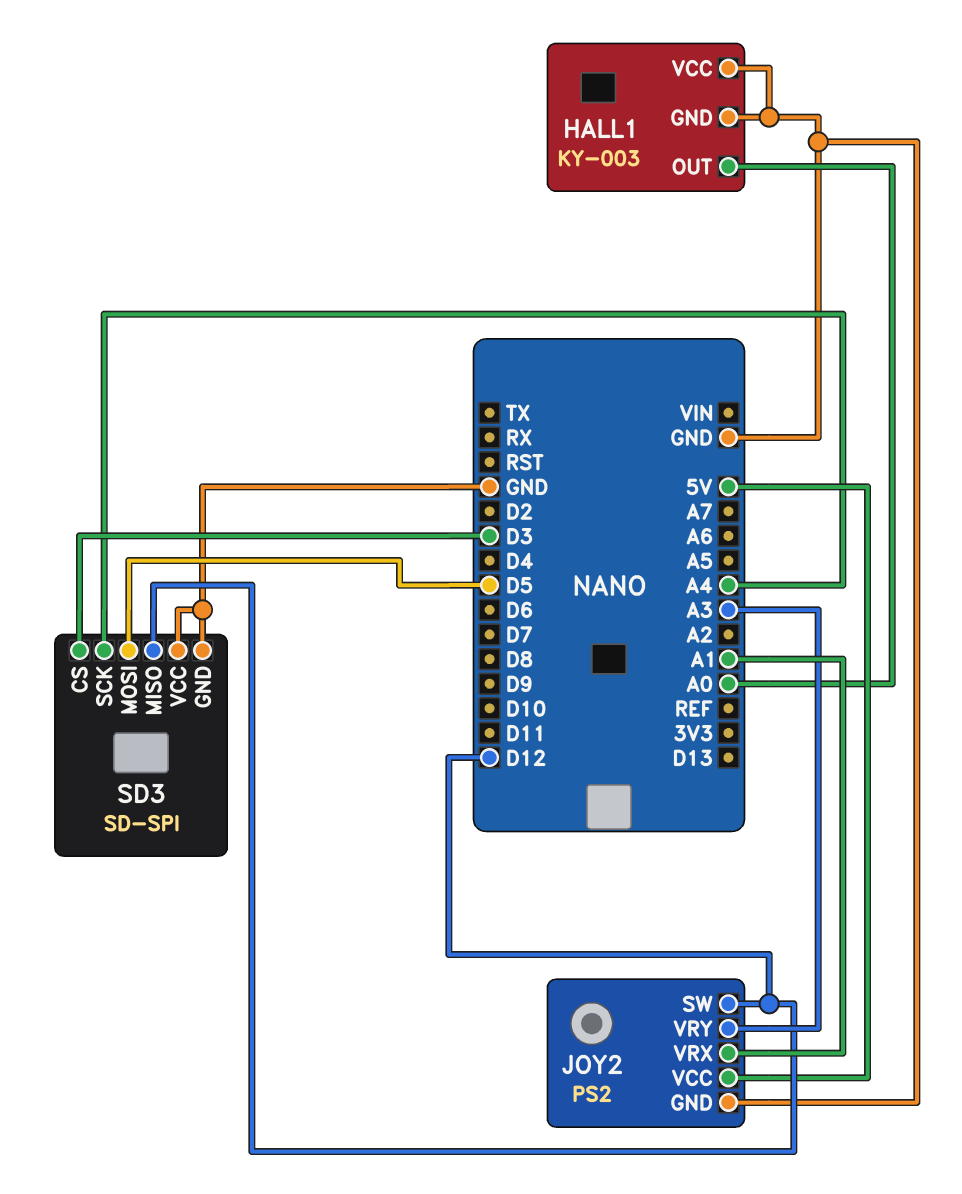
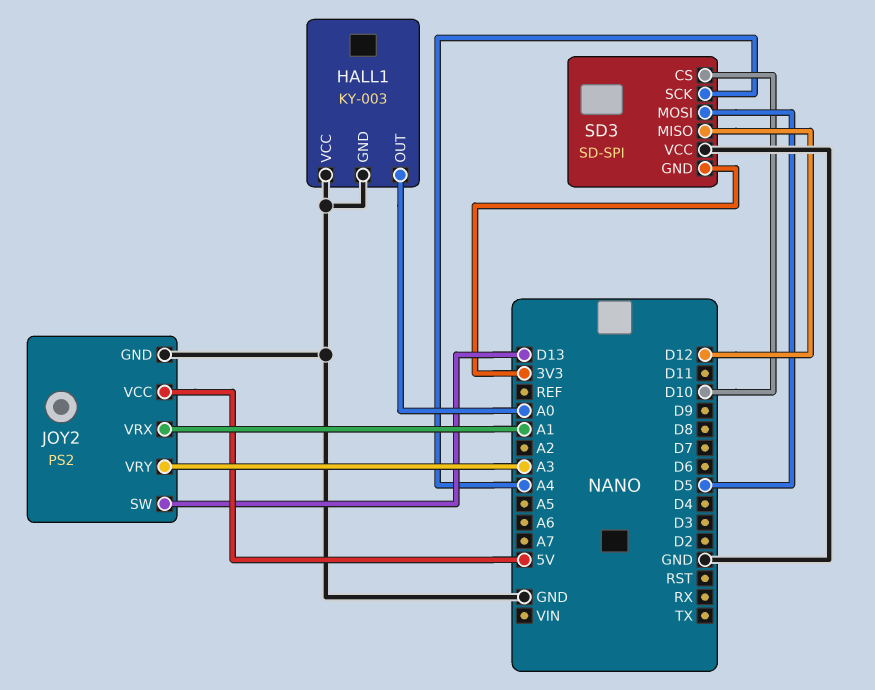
JOY2 pin SW: D12 -> D13
SD3 pin CS: D3 -> D10
SD3 pin GND: GND -> 3V3

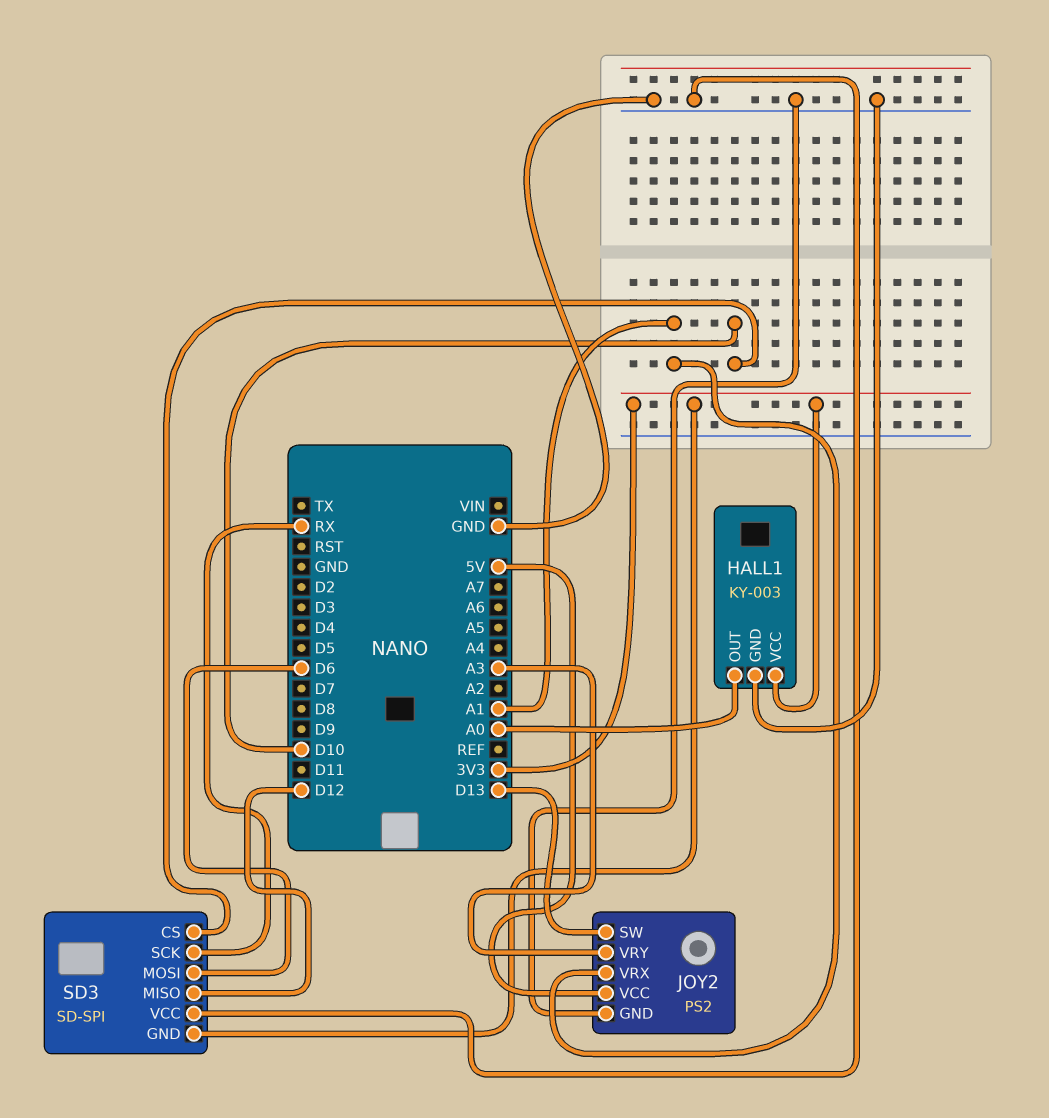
HALL1 pin VCC: GND -> 3V3
SD3 pin MOSI: D5 -> D6
SD3 pin SCK: A4 -> RX

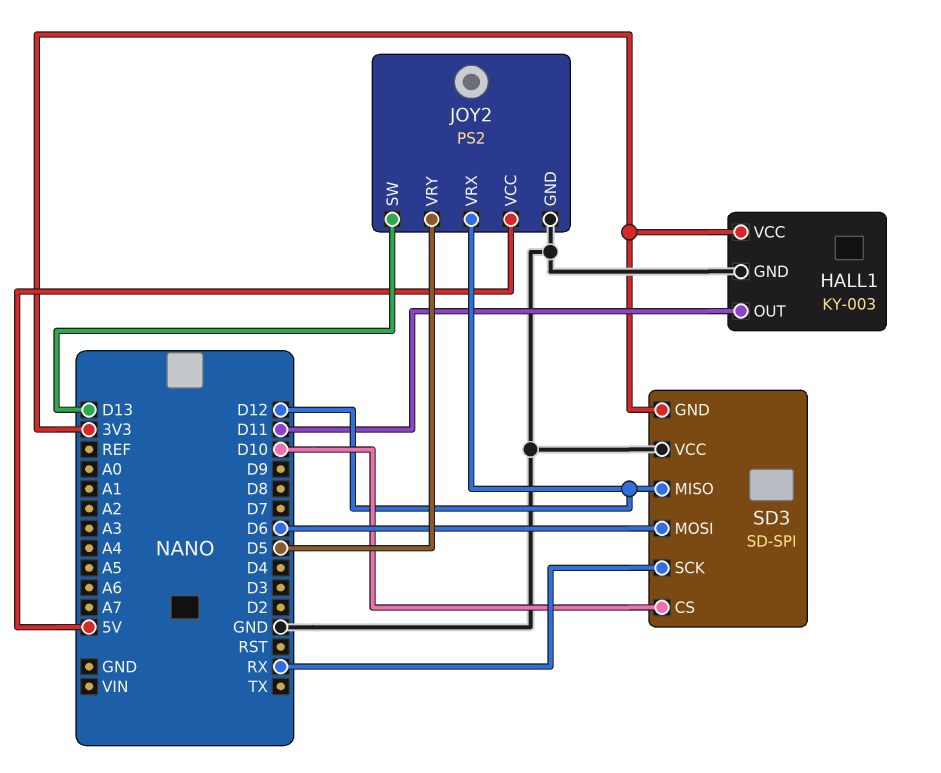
HALL1 pin OUT: A0 -> D11
JOY2 pin VRX: A1 -> D12
JOY2 pin VRY: A3 -> D5

